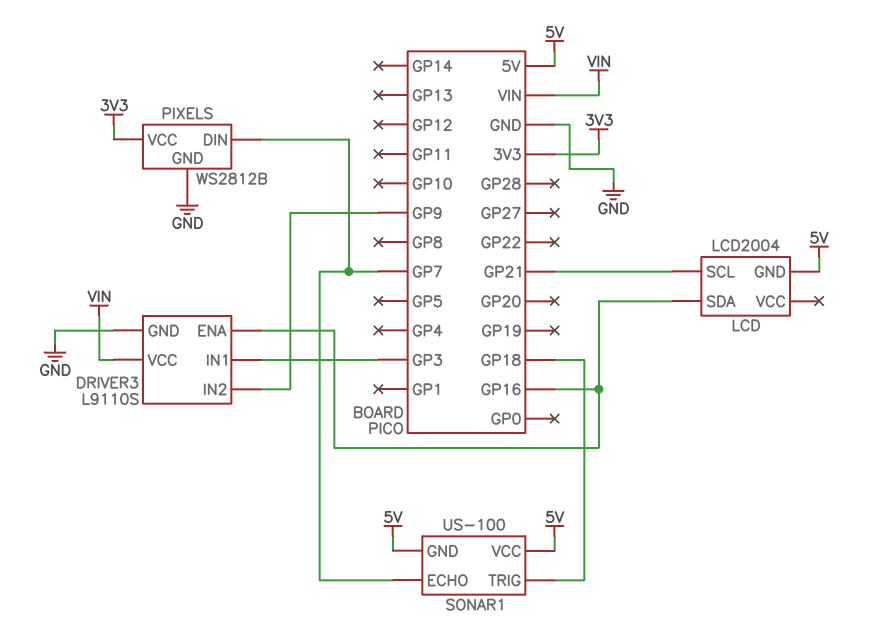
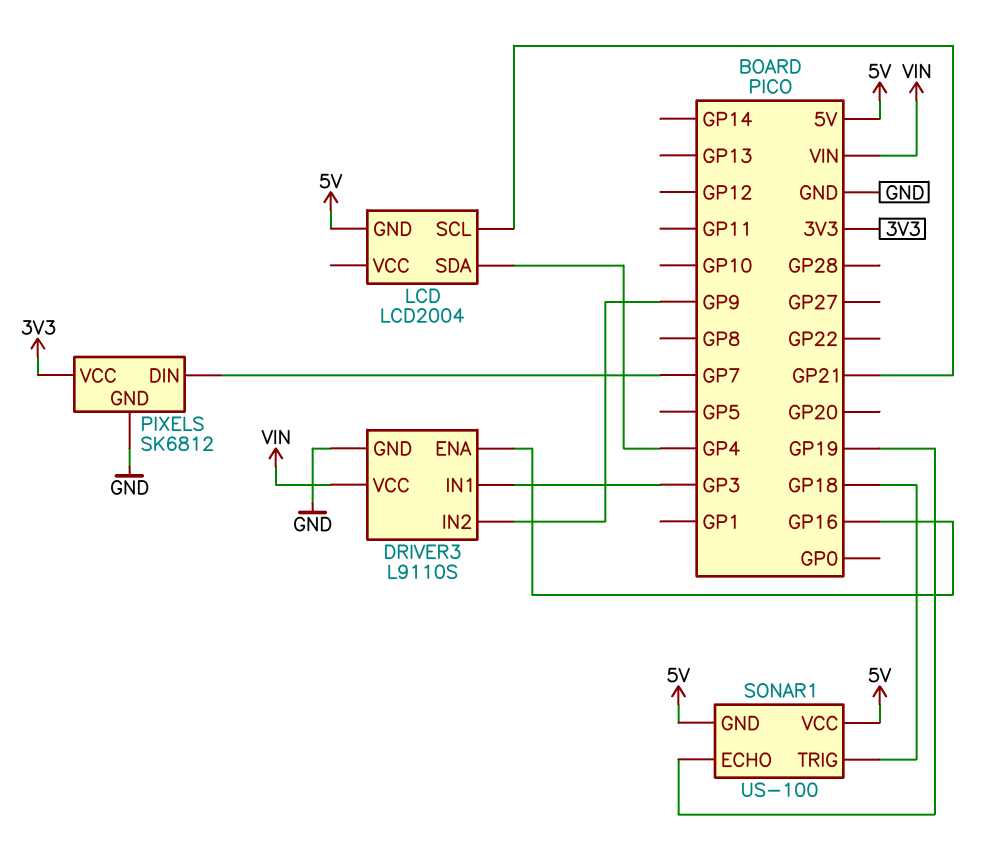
LCD pin SDA: GP16 -> GP4
PIXELS: WS2812B -> SK6812
SONAR1 pin ECHO: GP7 -> GP19

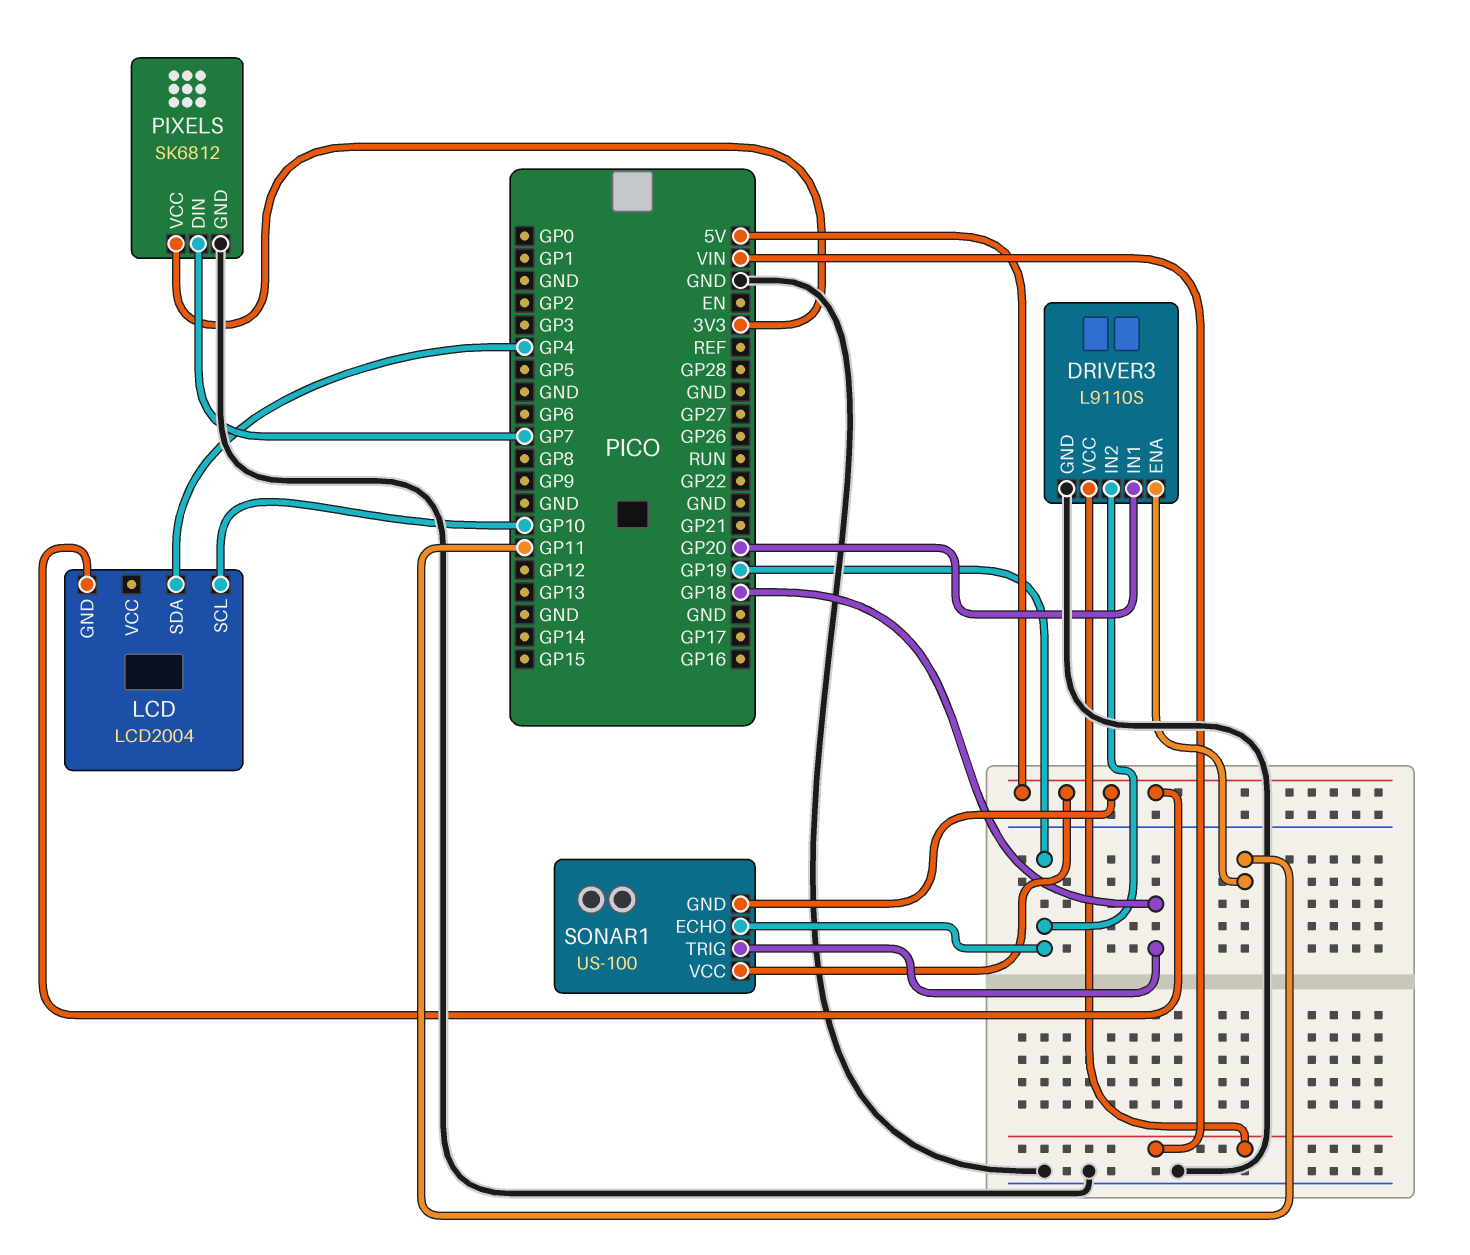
DRIVER3 pin ENA: GP16 -> GP11
DRIVER3 pin IN1: GP3 -> GP20
DRIVER3 pin IN2: GP9 -> GP19
LCD pin SCL: GP21 -> GP10

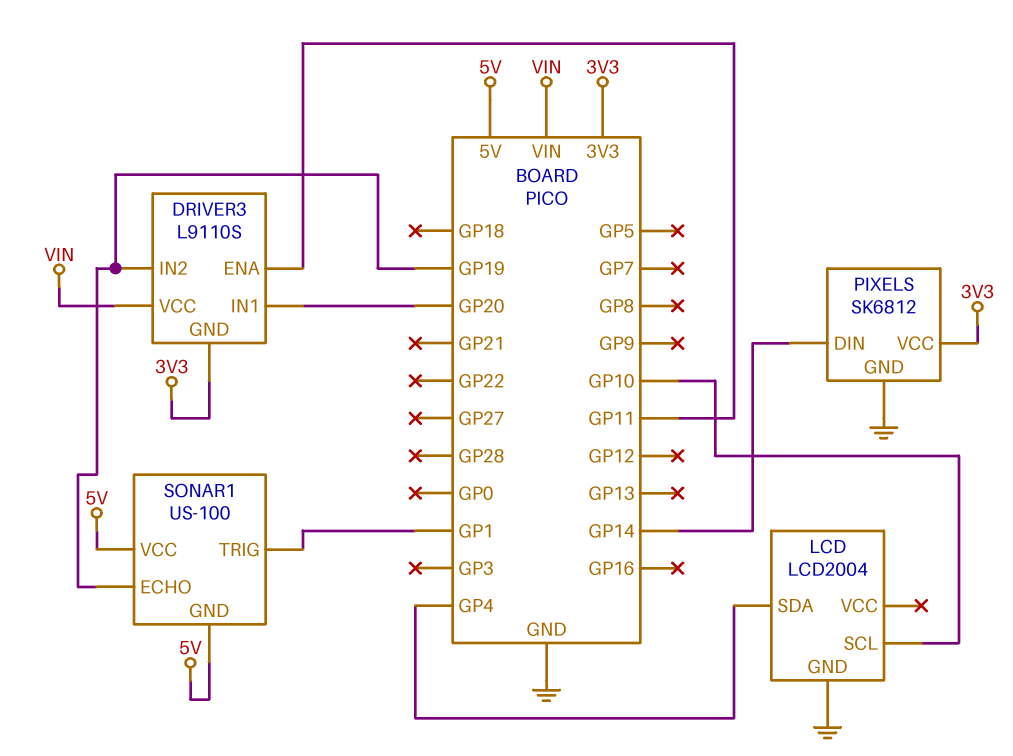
DRIVER3 pin GND: GND -> 3V3
LCD pin GND: 5V -> GND
PIXELS pin DIN: GP7 -> GP14
SONAR1 pin TRIG: GP18 -> GP1

